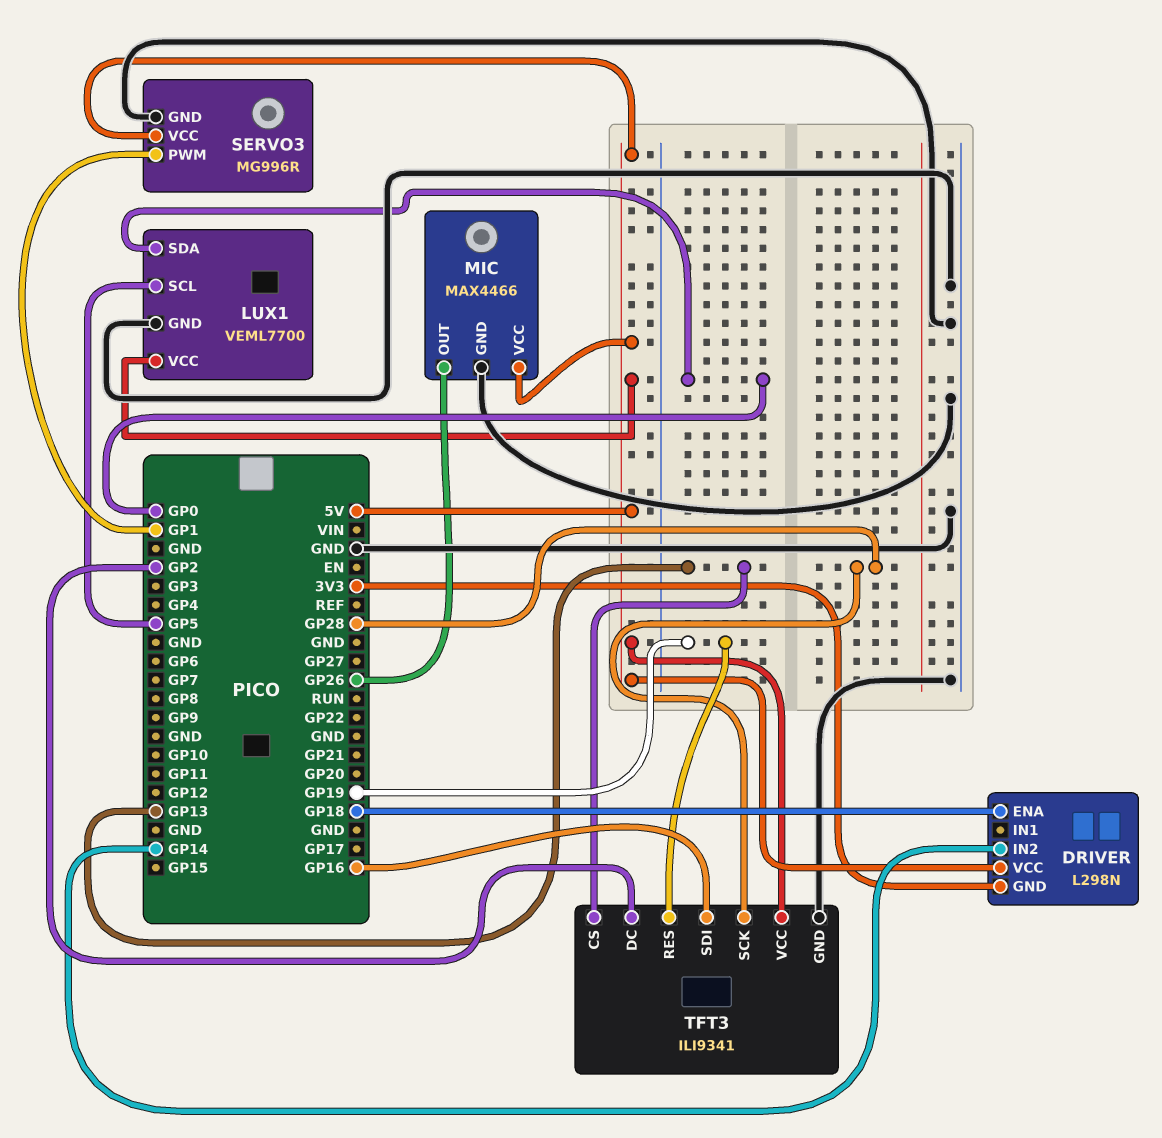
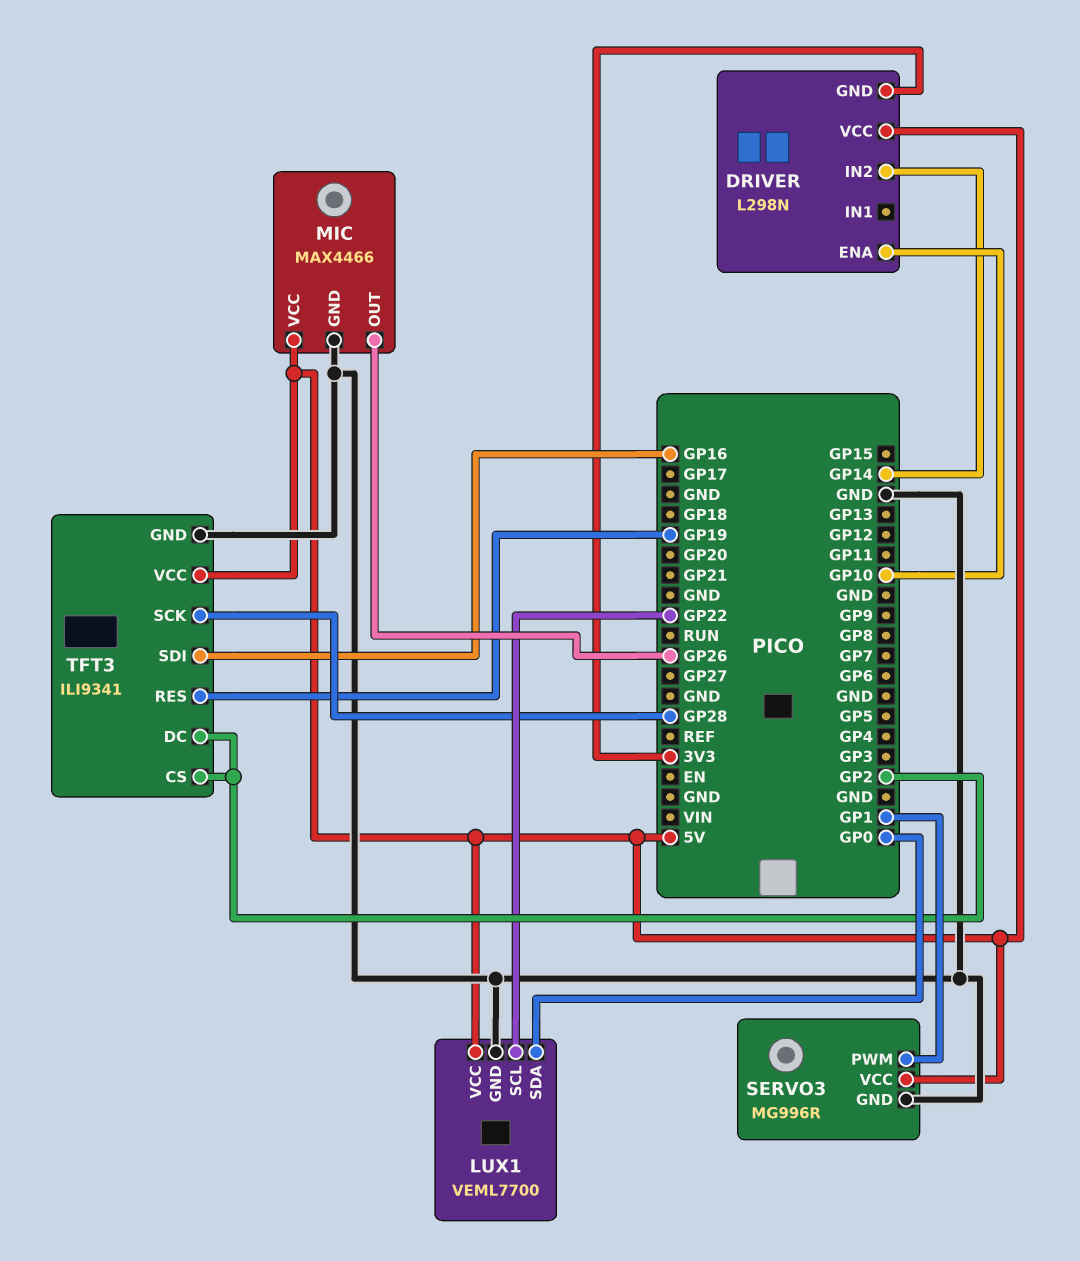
DRIVER pin ENA: GP18 -> GP10
LUX1 pin SCL: GP5 -> GP22
TFT3 pin CS: GP13 -> GP2

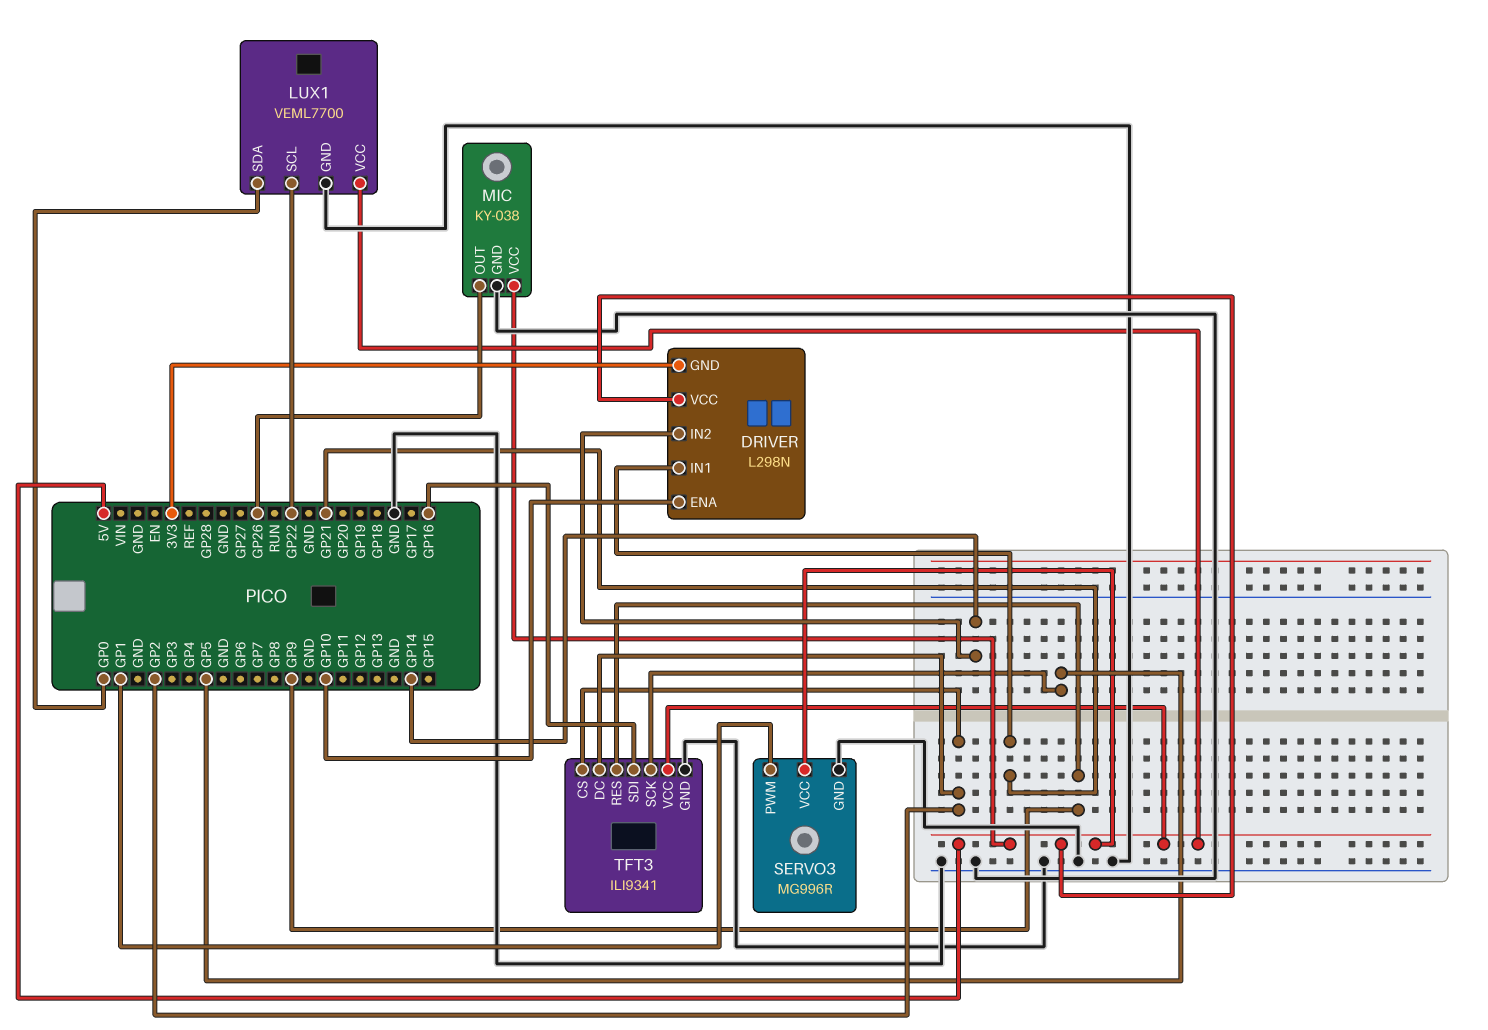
DRIVER pin IN1: none -> GP21
MIC: MAX4466 -> KY-038
TFT3 pin RES: GP19 -> GP9
TFT3 pin SCK: GP28 -> GP5

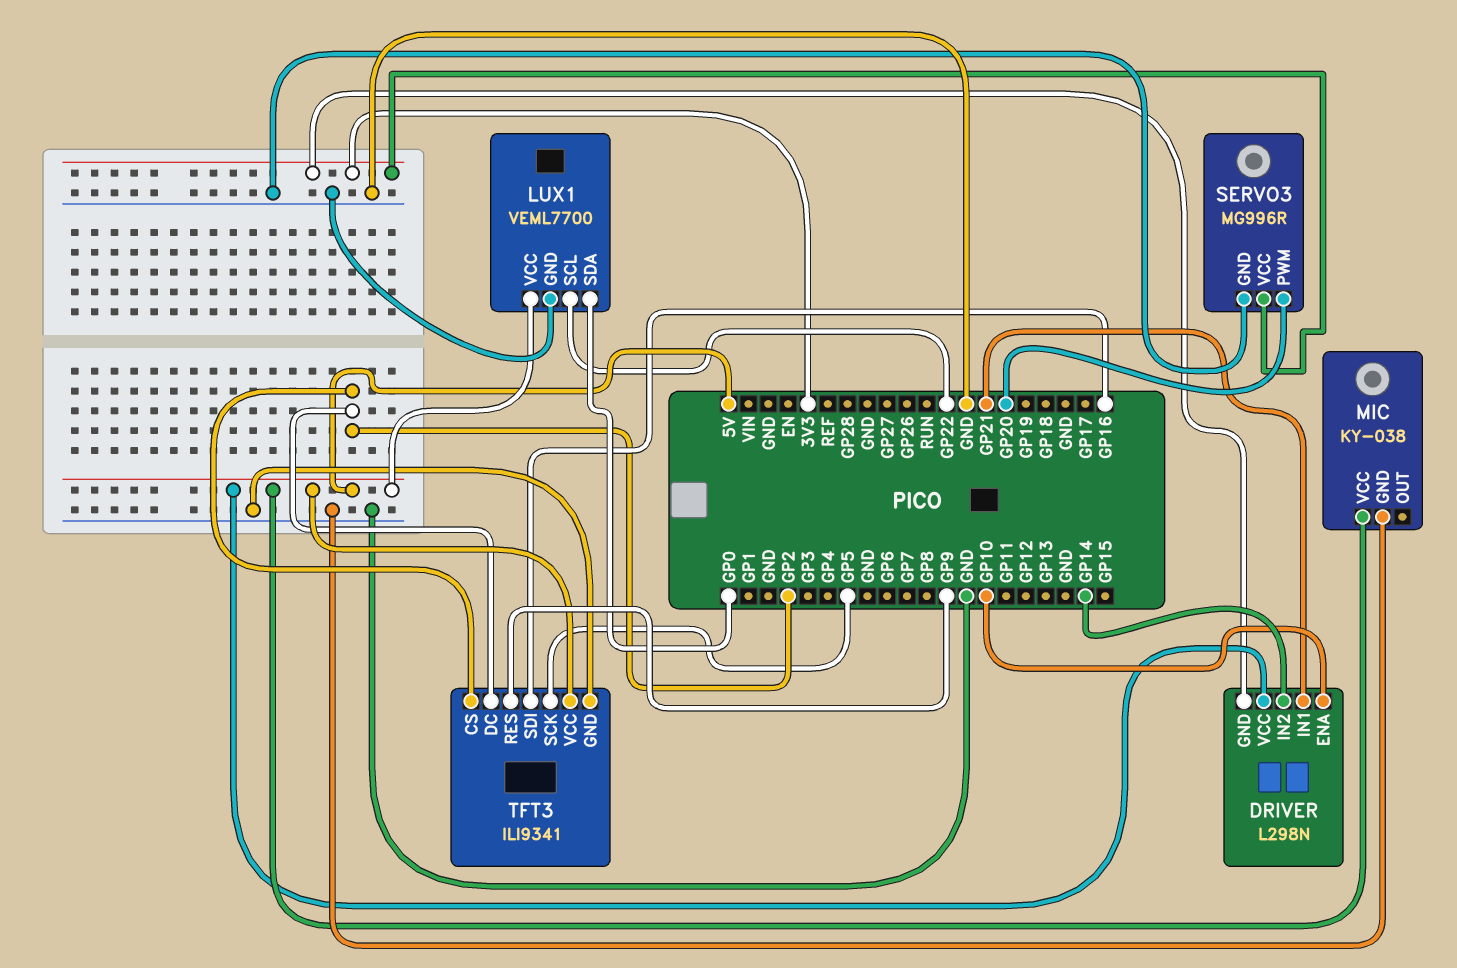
MIC pin OUT: GP26 -> none
SERVO3 pin PWM: GP1 -> GP20
SERVO3 pin VCC: 5V -> 3V3

